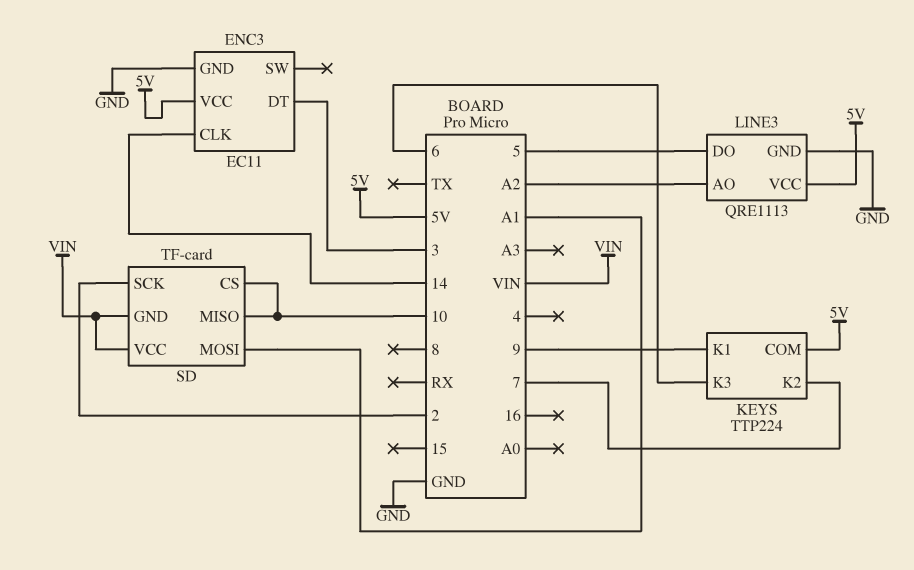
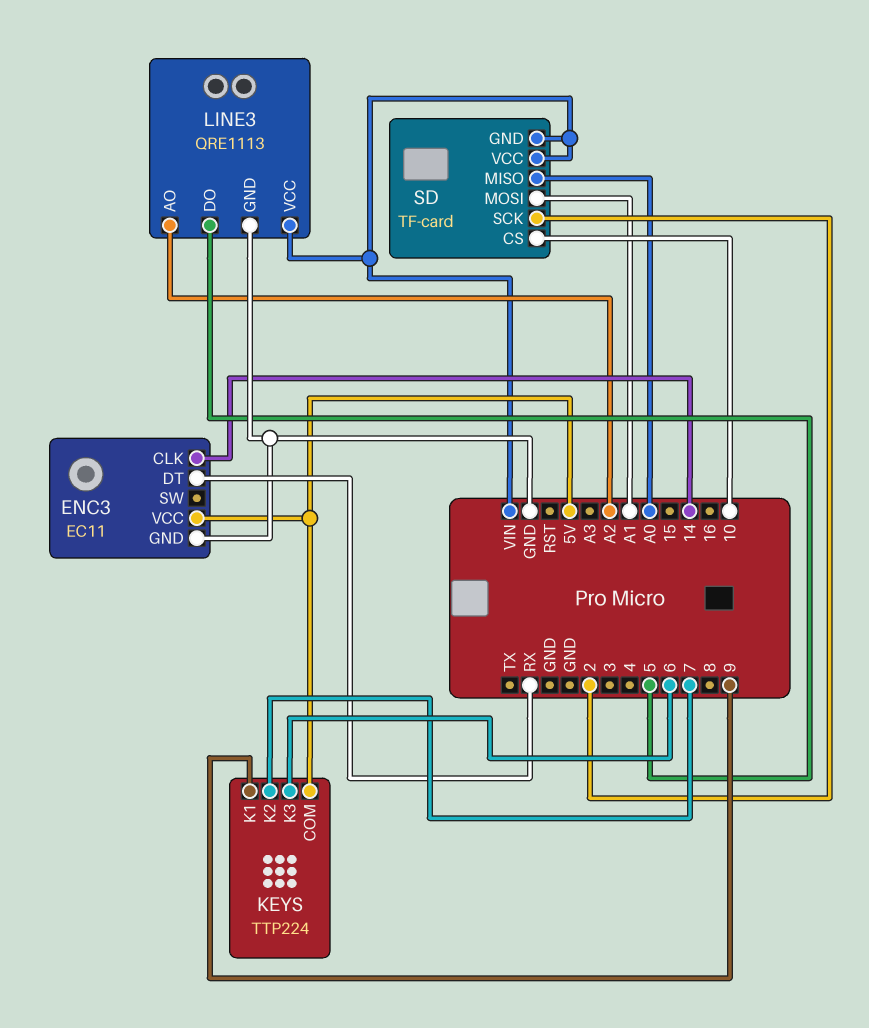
ENC3 pin DT: 3 -> RX
LINE3 pin VCC: 5V -> VIN
SD pin MISO: 10 -> A0

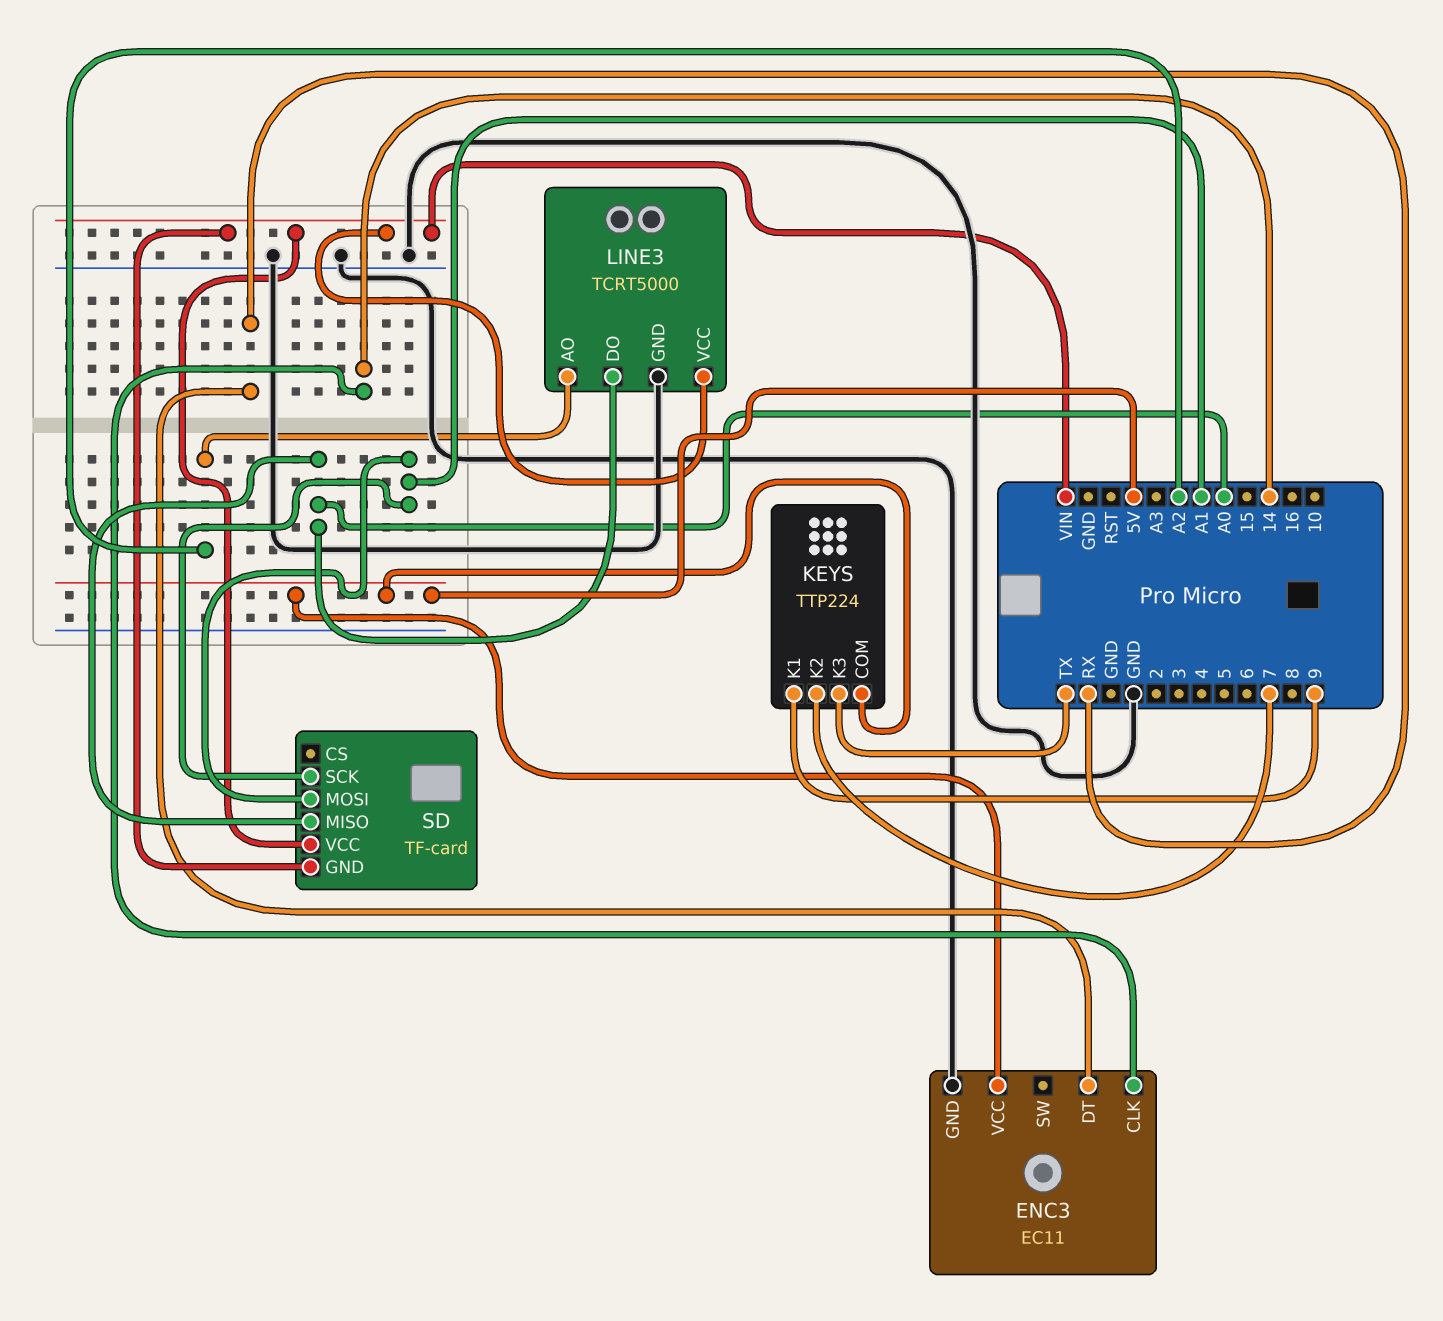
KEYS pin K3: 6 -> TX
LINE3: QRE1113 -> TCRT5000
LINE3 pin DO: 5 -> A0
SD pin CS: 10 -> none
SD pin SCK: 2 -> A1

